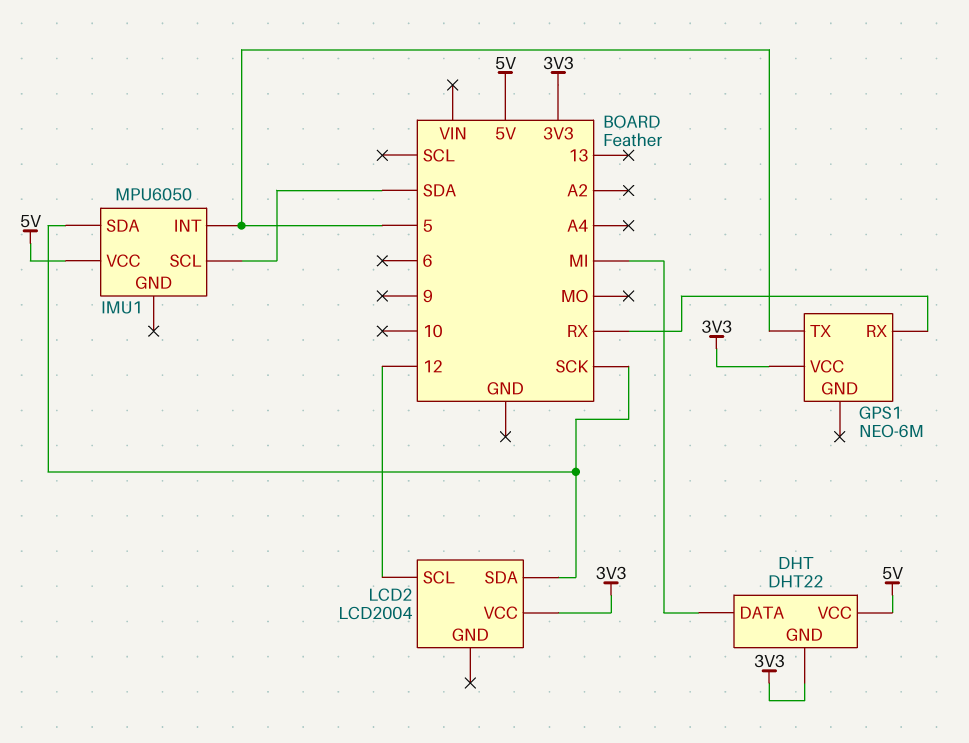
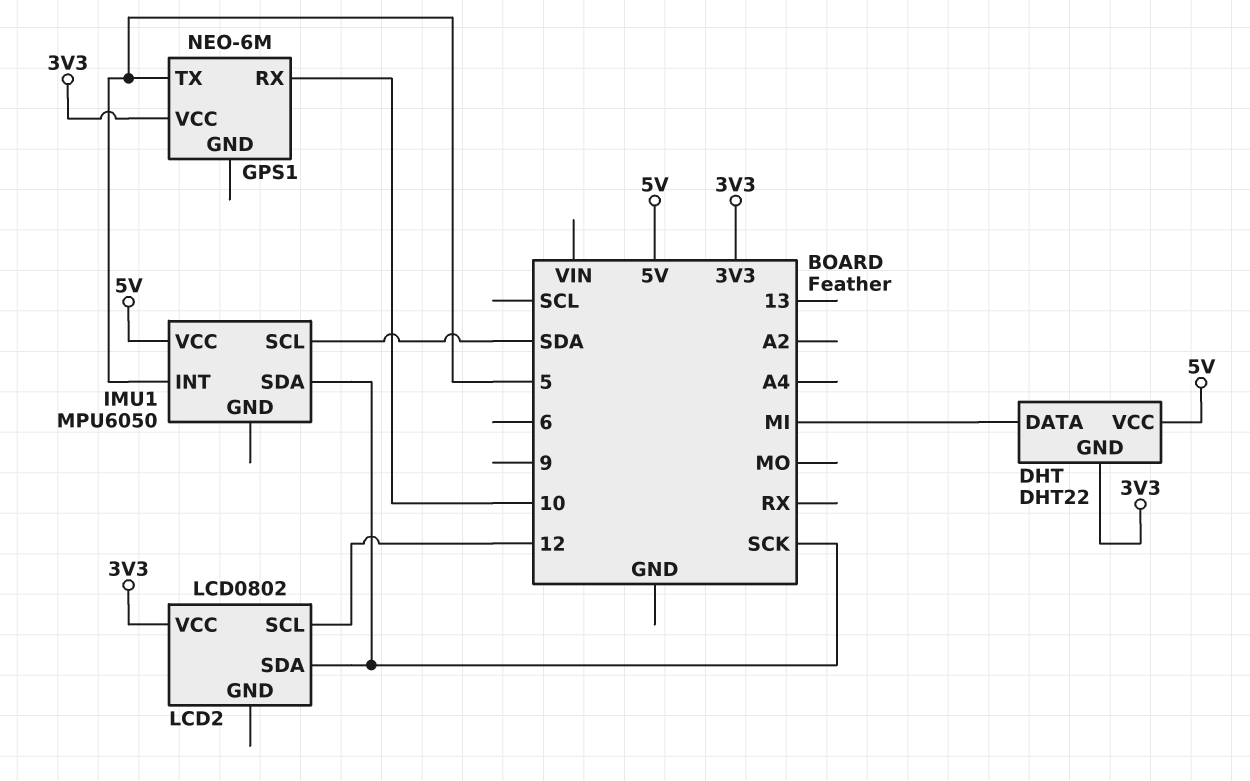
GPS1 pin RX: RX -> 10
LCD2: LCD2004 -> LCD0802

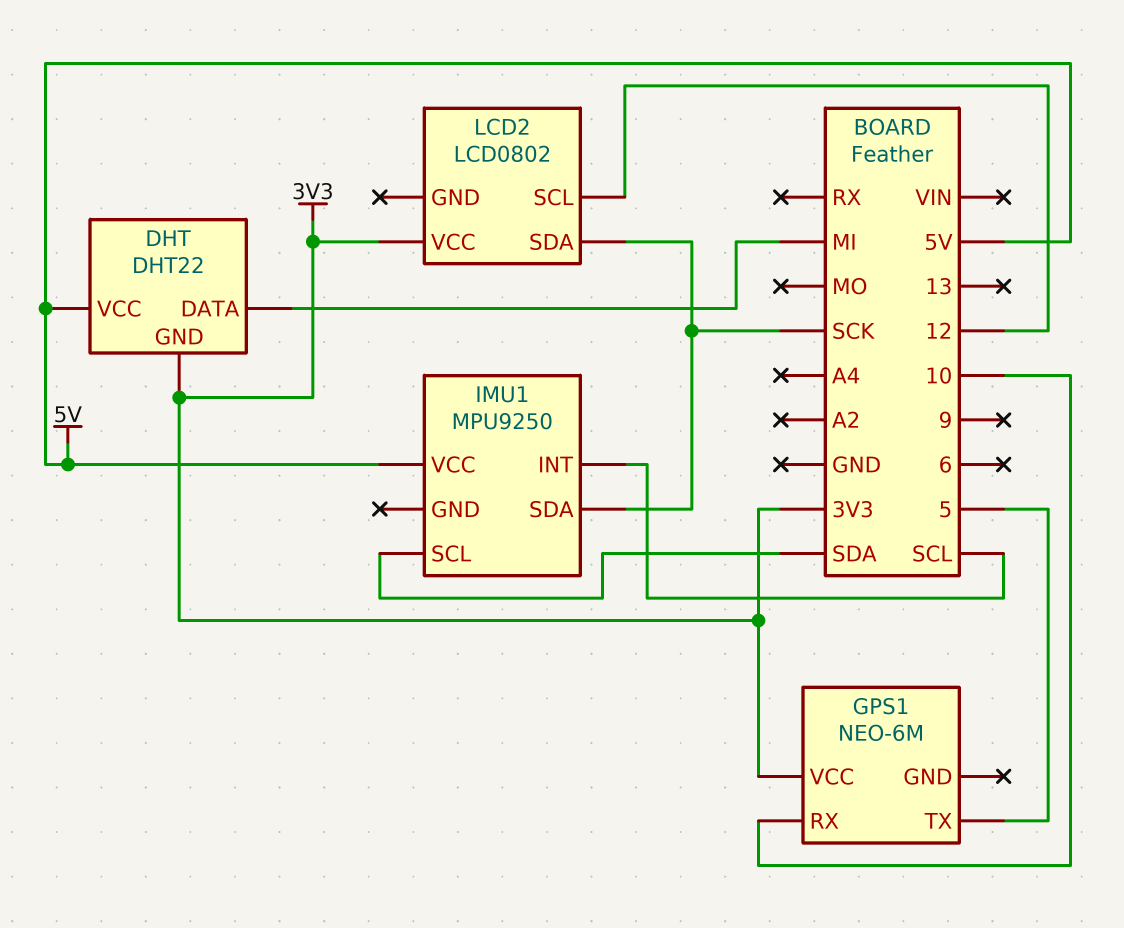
IMU1: MPU6050 -> MPU9250
IMU1 pin INT: 5 -> SCL

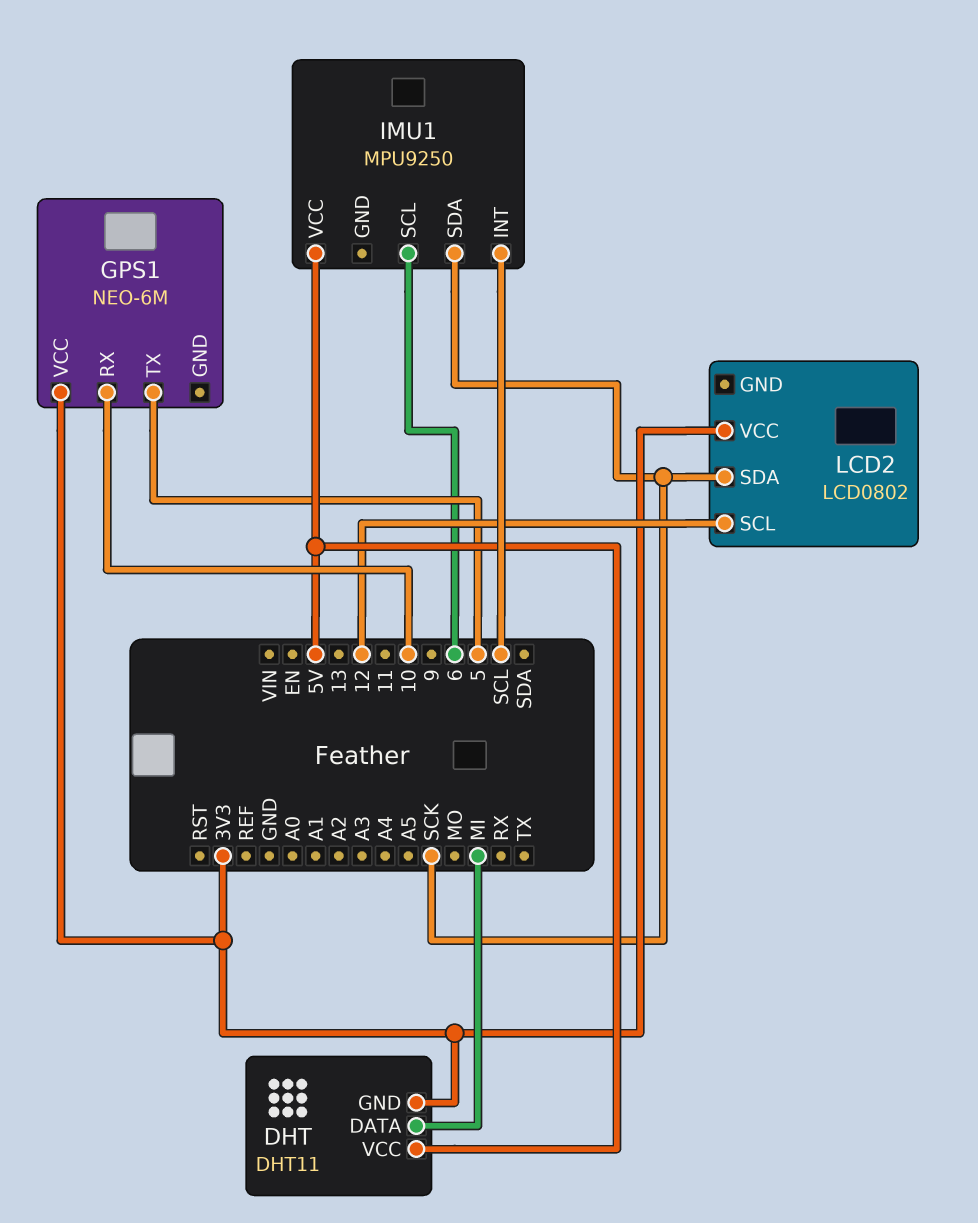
DHT: DHT22 -> DHT11
IMU1 pin SCL: SDA -> 6

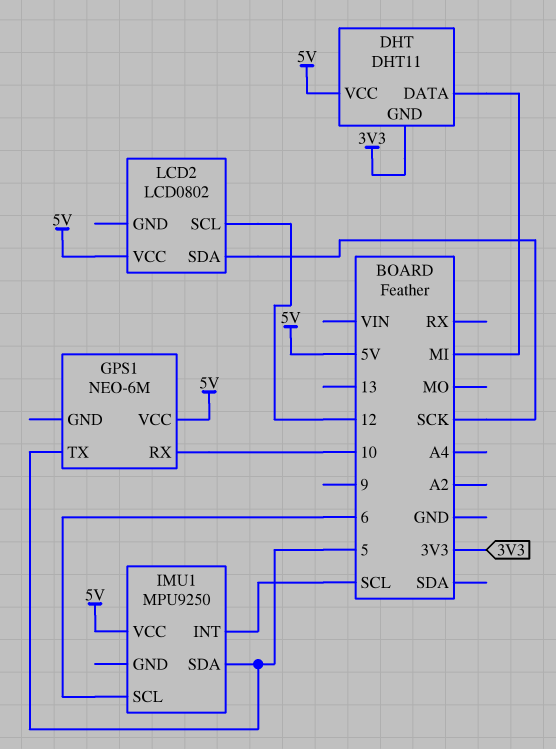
GPS1 pin VCC: 3V3 -> 5V
IMU1 pin SDA: SCK -> 5
LCD2 pin VCC: 3V3 -> 5V

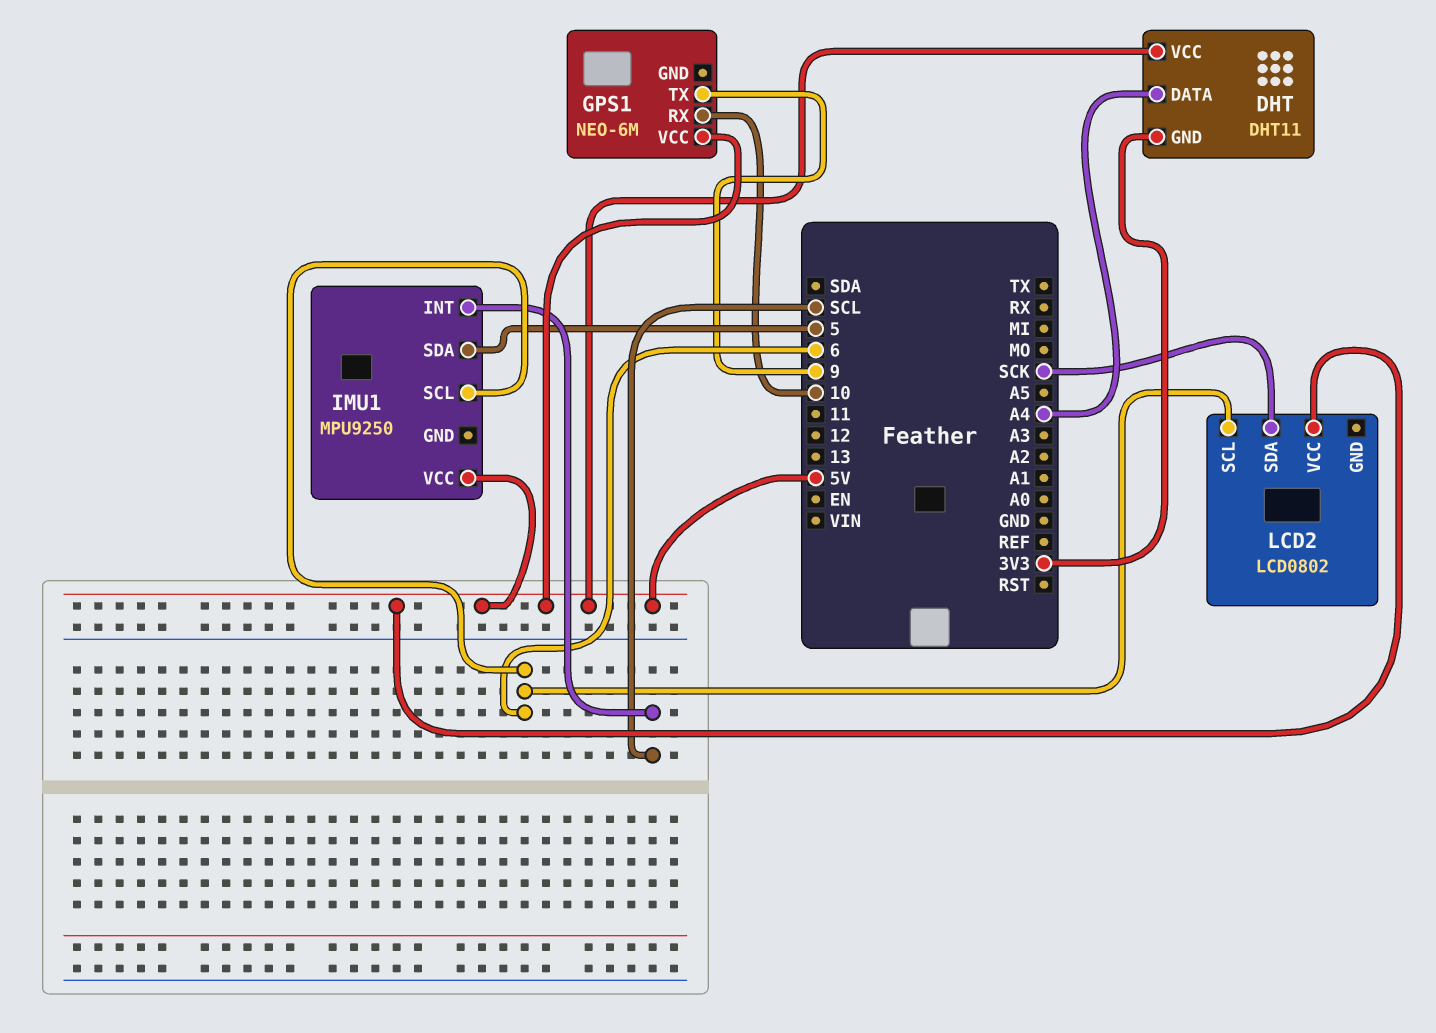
DHT pin DATA: MI -> A4
GPS1 pin TX: 5 -> 9
LCD2 pin SCL: 12 -> 6

